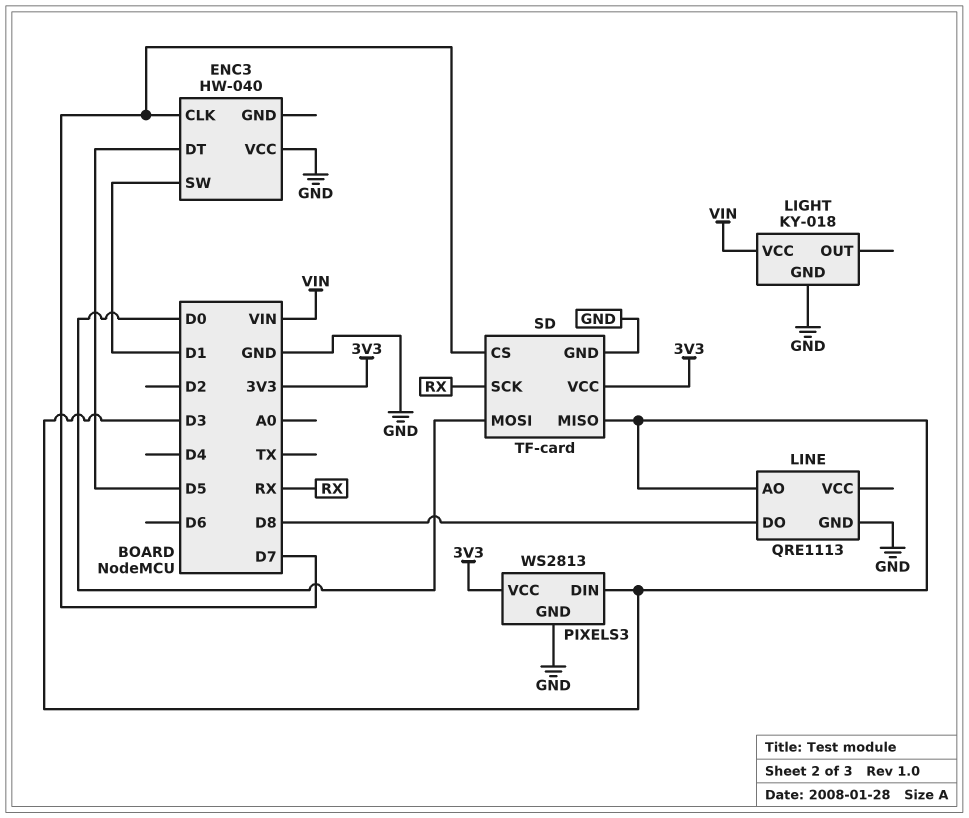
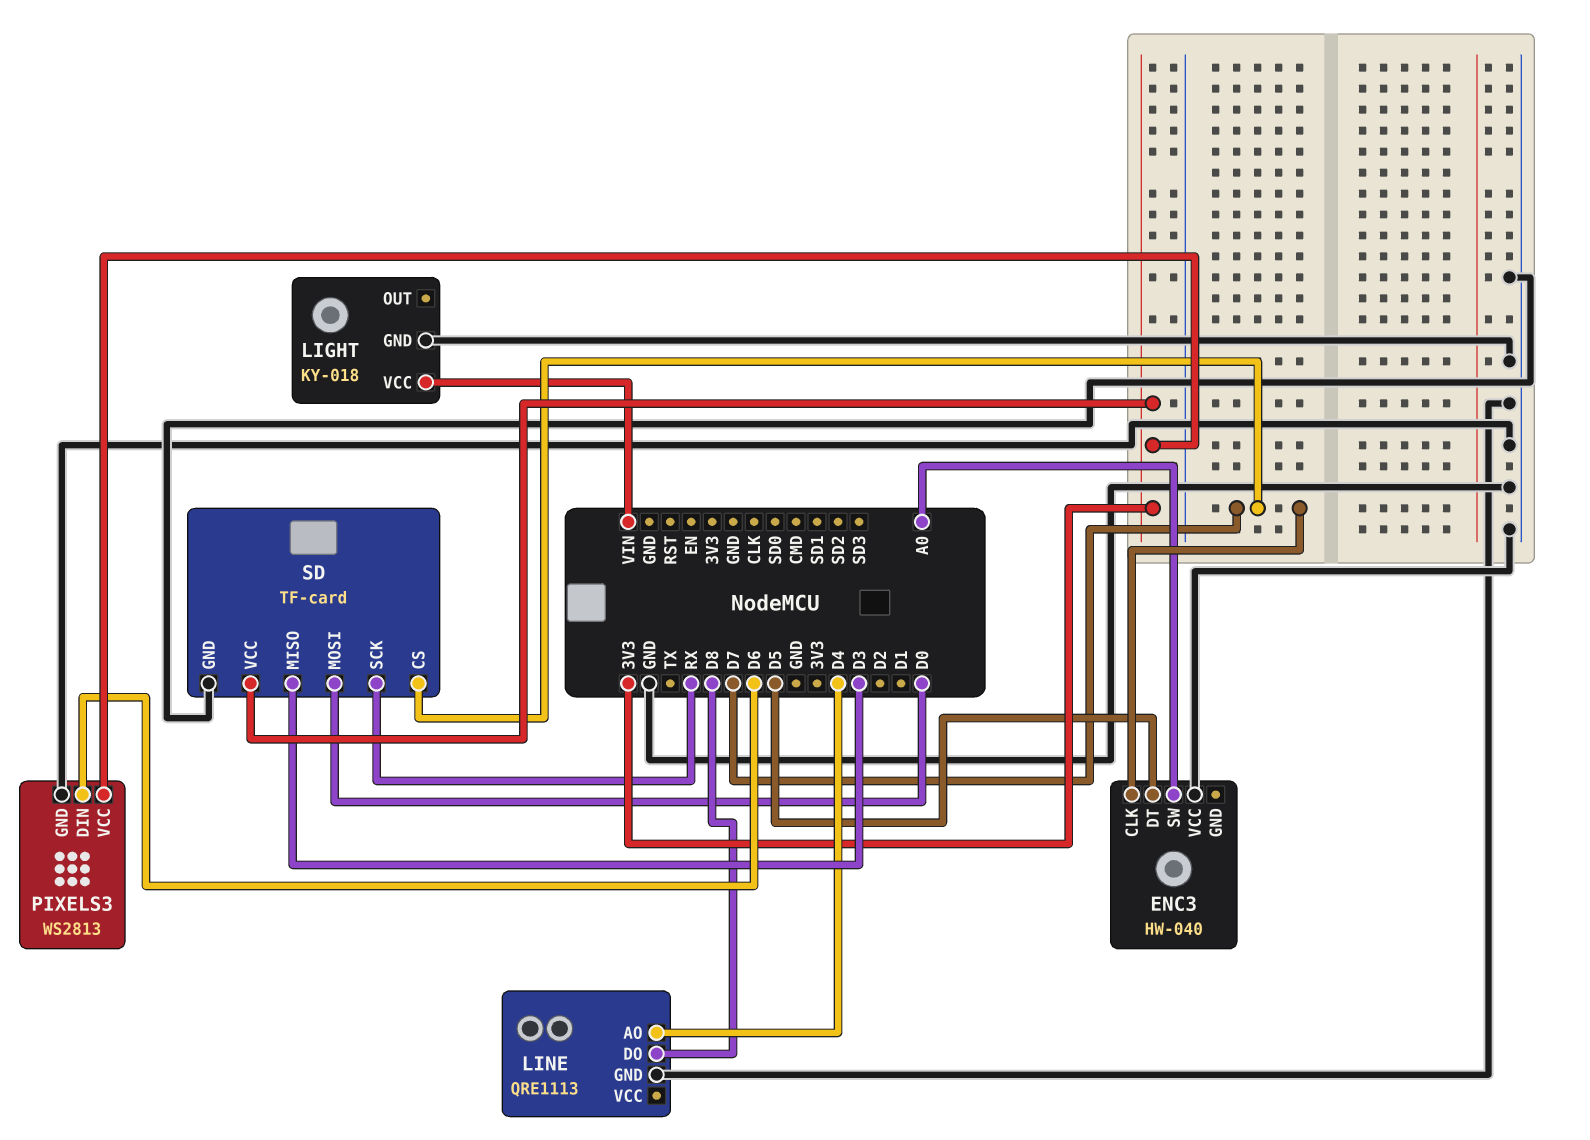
ENC3 pin SW: D1 -> A0
LINE pin AO: D3 -> D4
PIXELS3 pin DIN: D3 -> D6

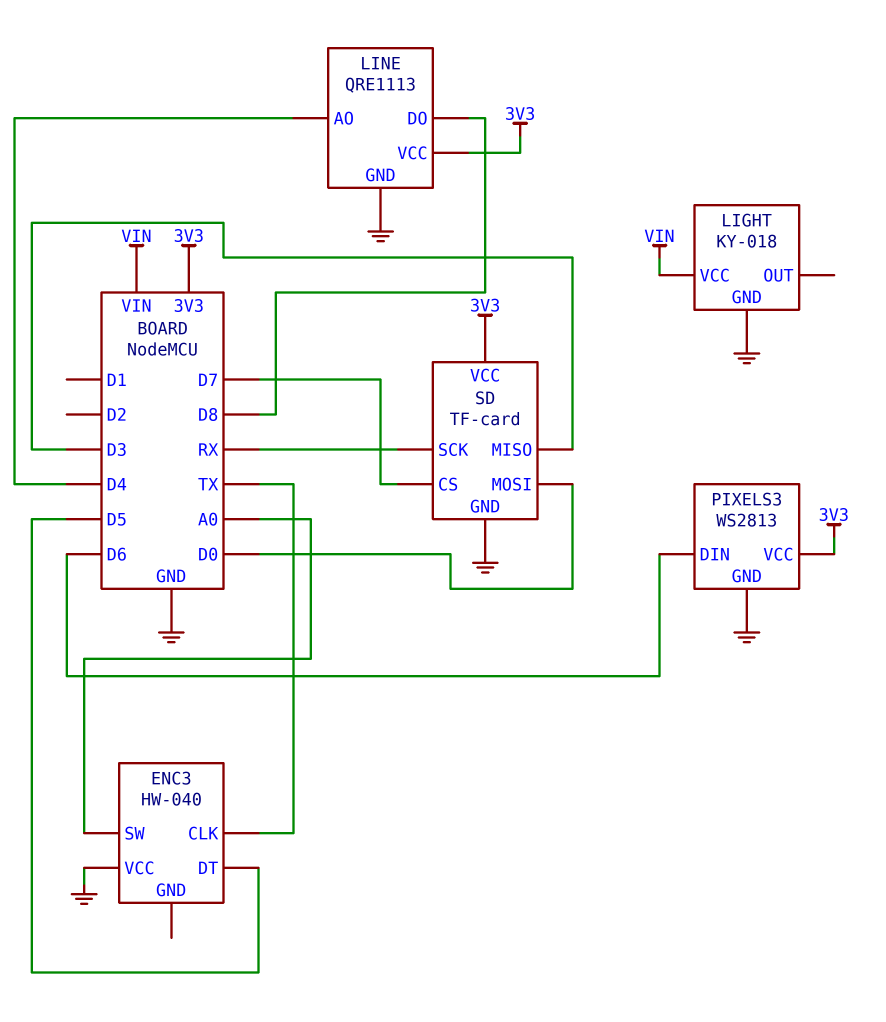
ENC3 pin CLK: D7 -> TX
LINE pin VCC: none -> 3V3

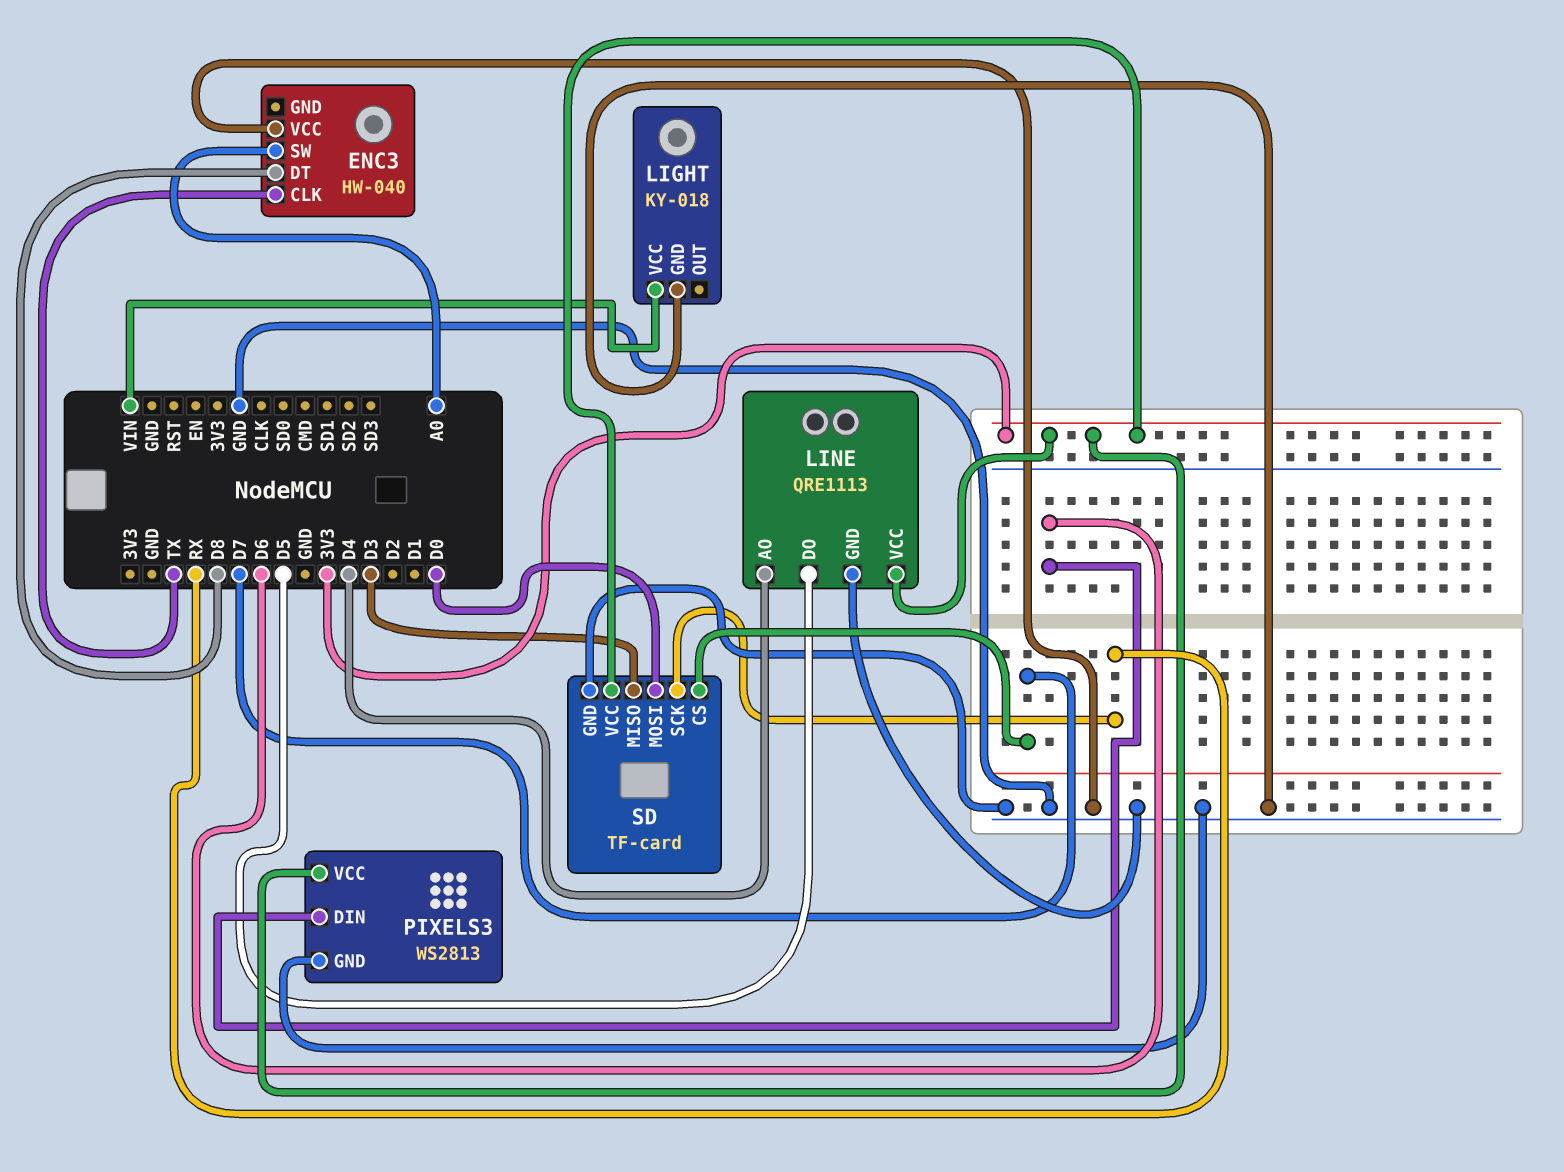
ENC3 pin DT: D5 -> D8
LINE pin DO: D8 -> D5

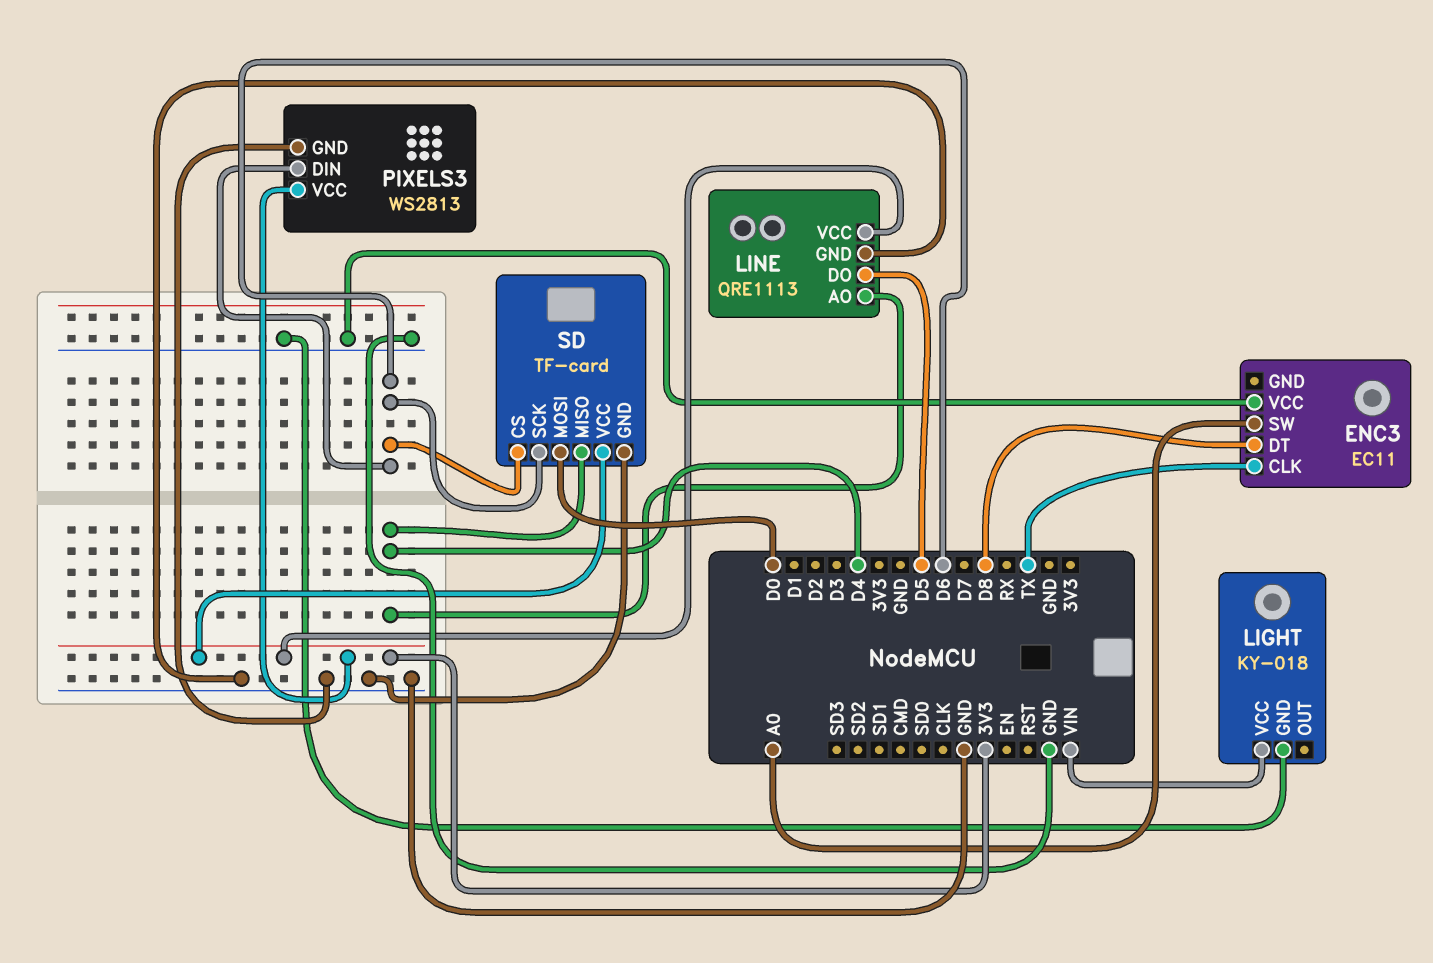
ENC3: HW-040 -> EC11
SD pin CS: D7 -> D6
SD pin MISO: D3 -> D4
SD pin SCK: RX -> D6

